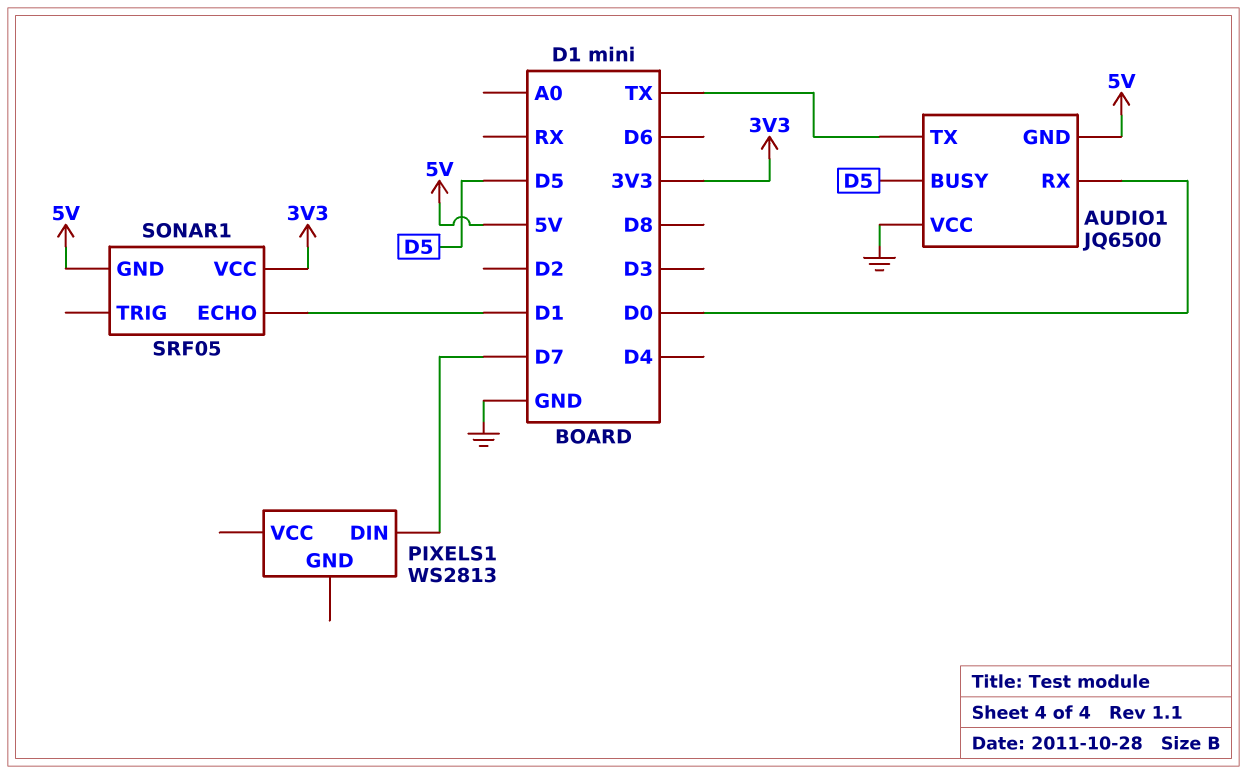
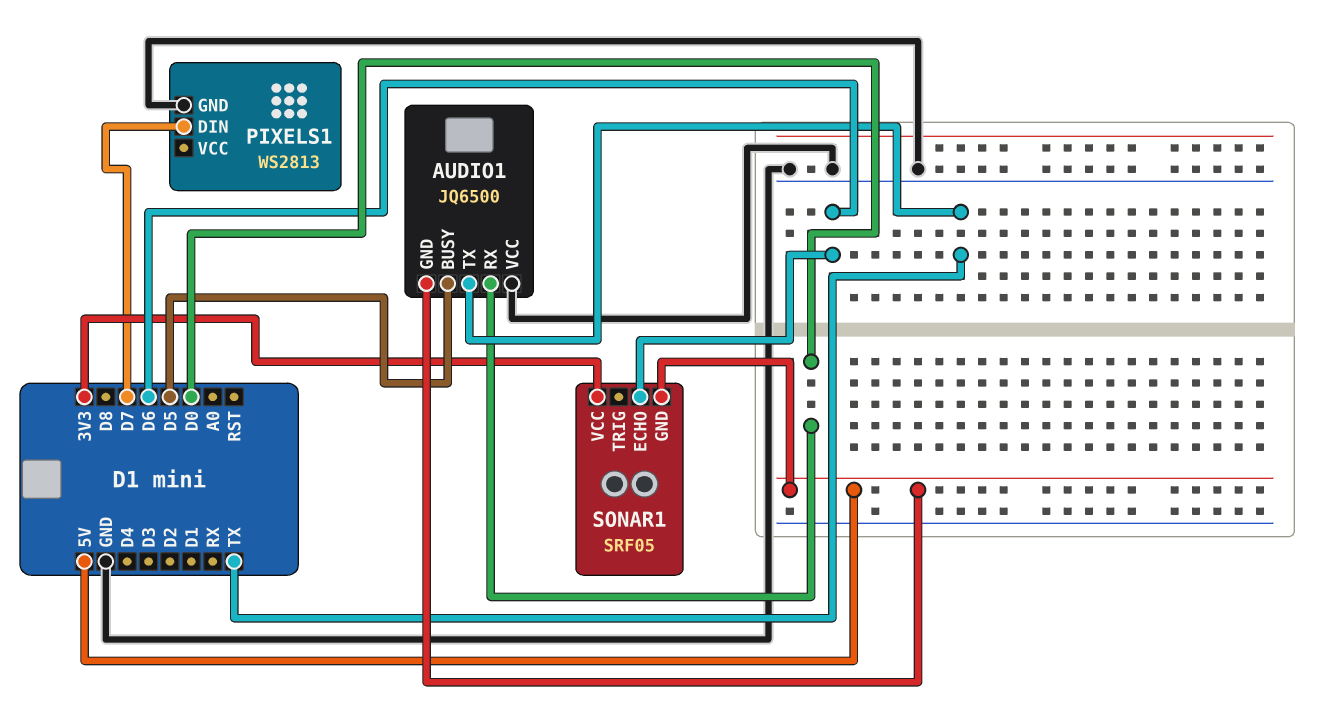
PIXELS1 pin GND: none -> GND
SONAR1 pin ECHO: D1 -> D6

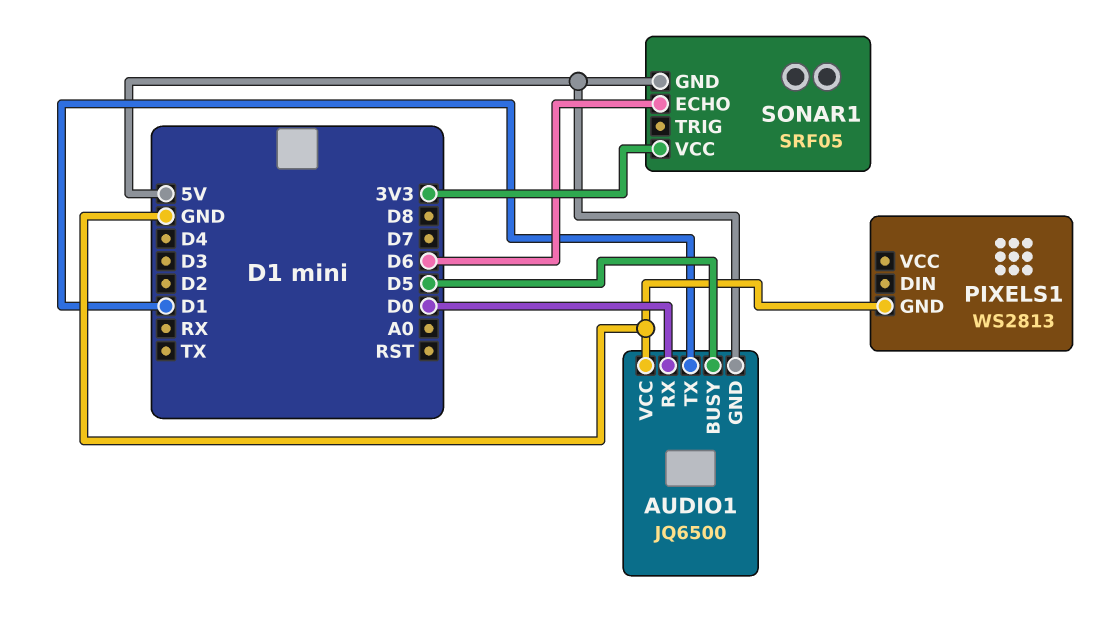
AUDIO1 pin TX: TX -> D1
PIXELS1 pin DIN: D7 -> none

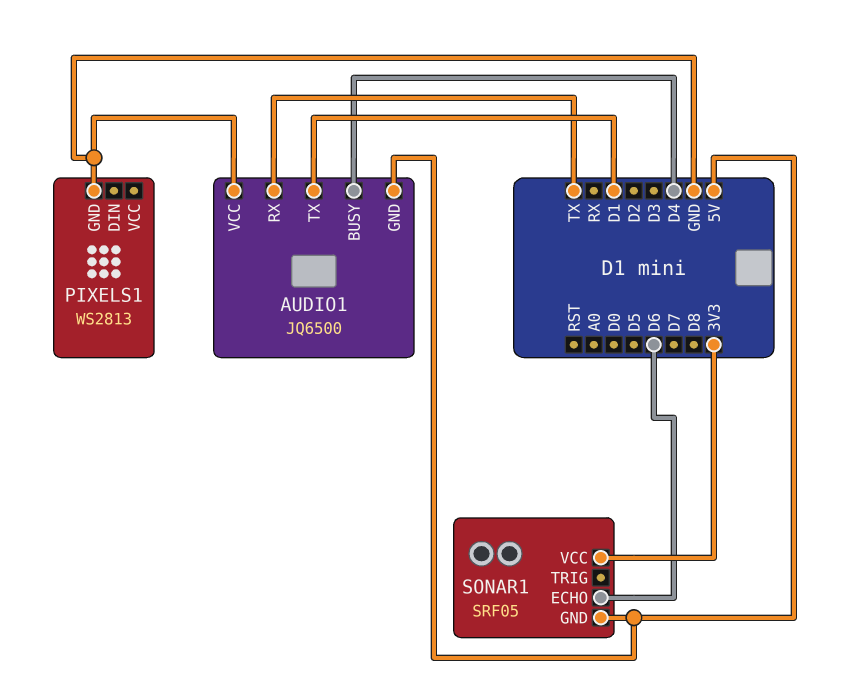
AUDIO1 pin BUSY: D5 -> D4
AUDIO1 pin RX: D0 -> TX

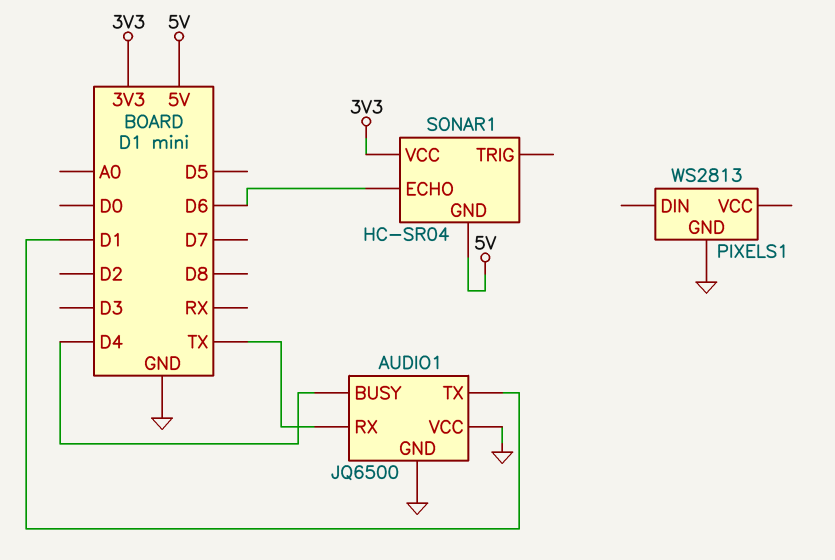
AUDIO1 pin GND: 5V -> GND
SONAR1: SRF05 -> HC-SR04

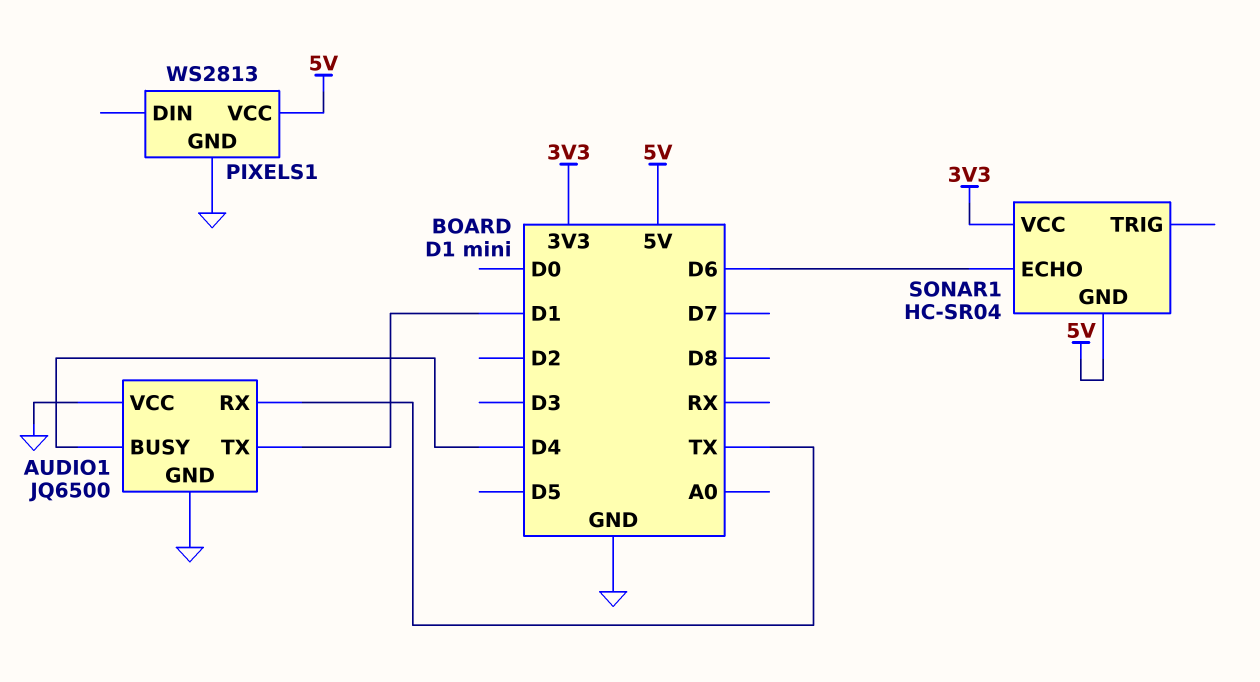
PIXELS1 pin VCC: none -> 5V

